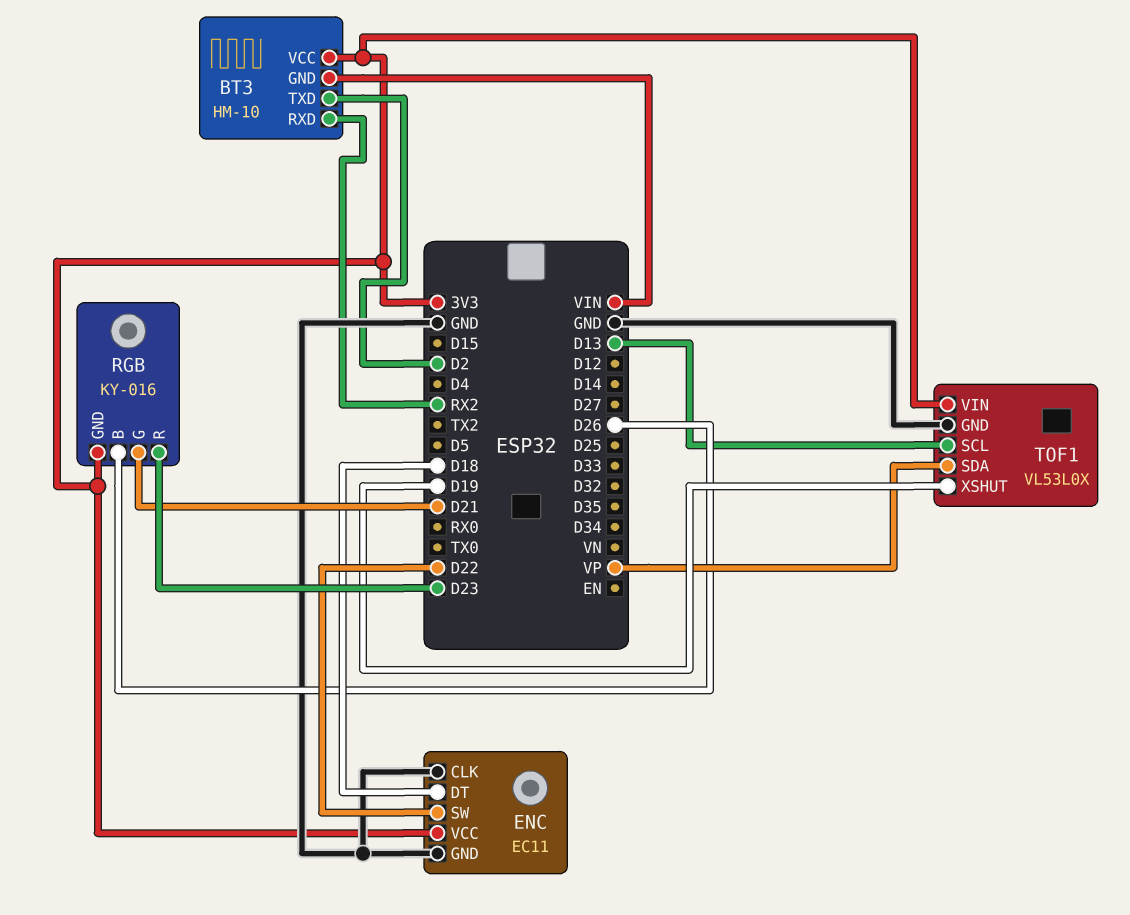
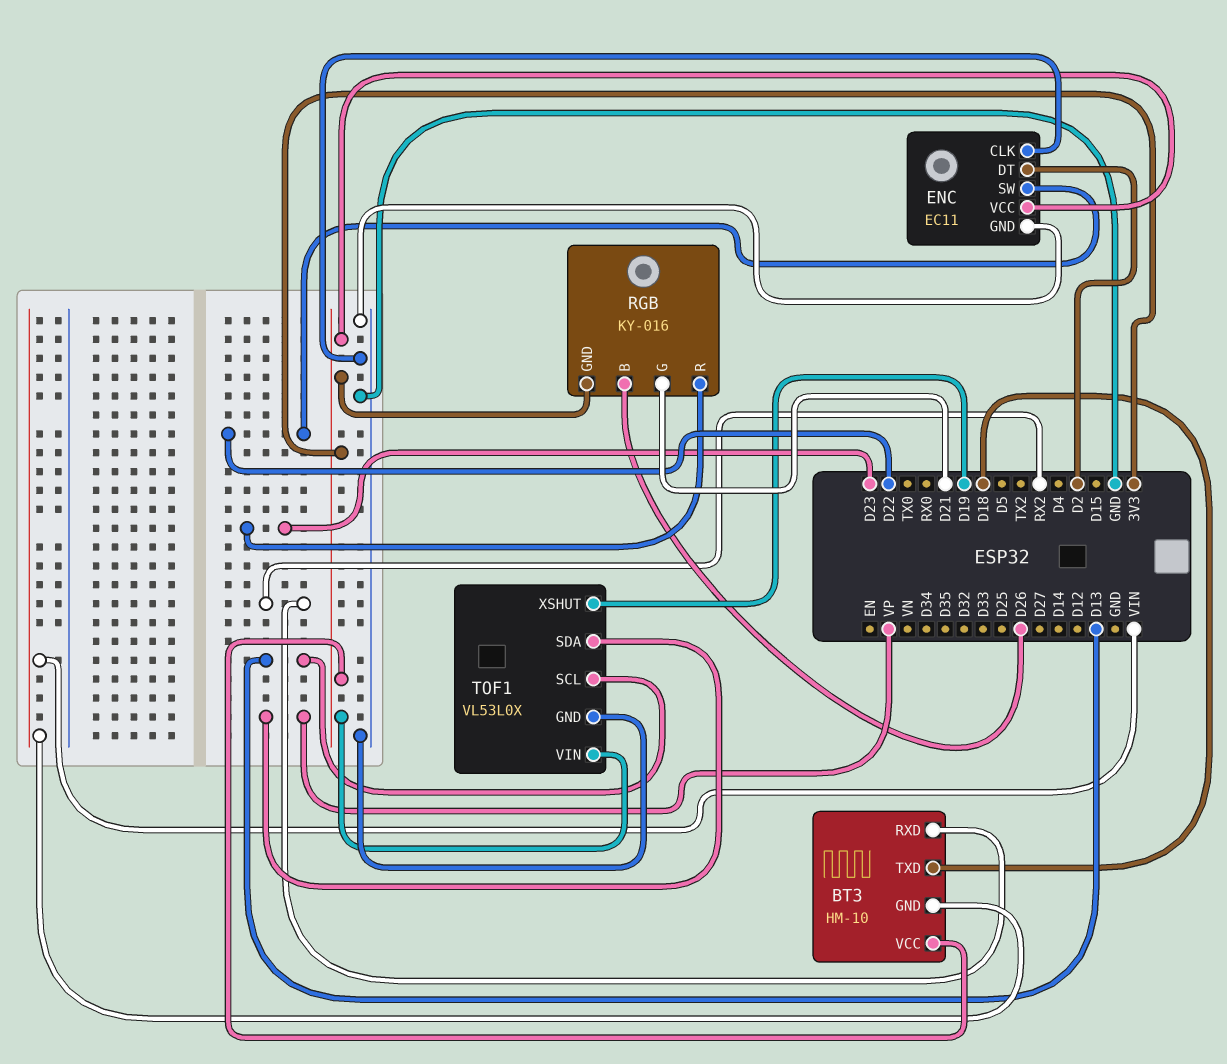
BT3 pin TXD: D2 -> D18
ENC pin DT: D18 -> D2

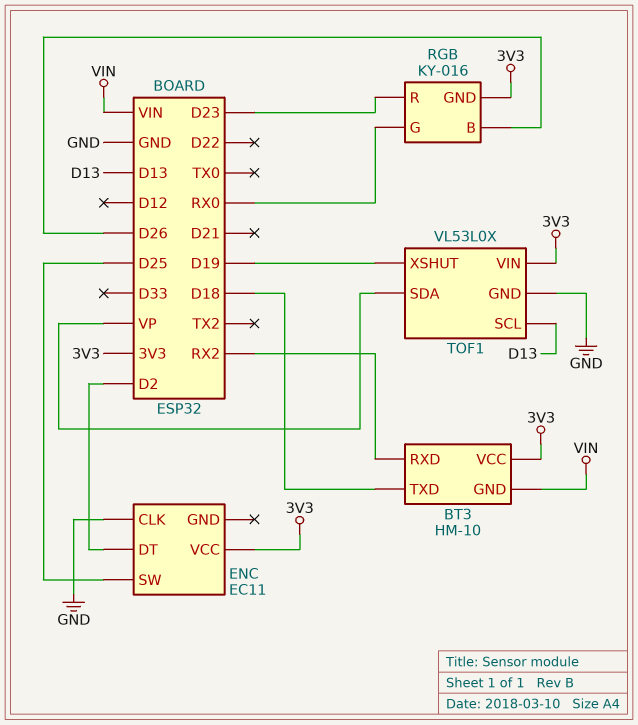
ENC pin GND: GND -> none
ENC pin SW: D22 -> D25
RGB pin G: D21 -> RX0

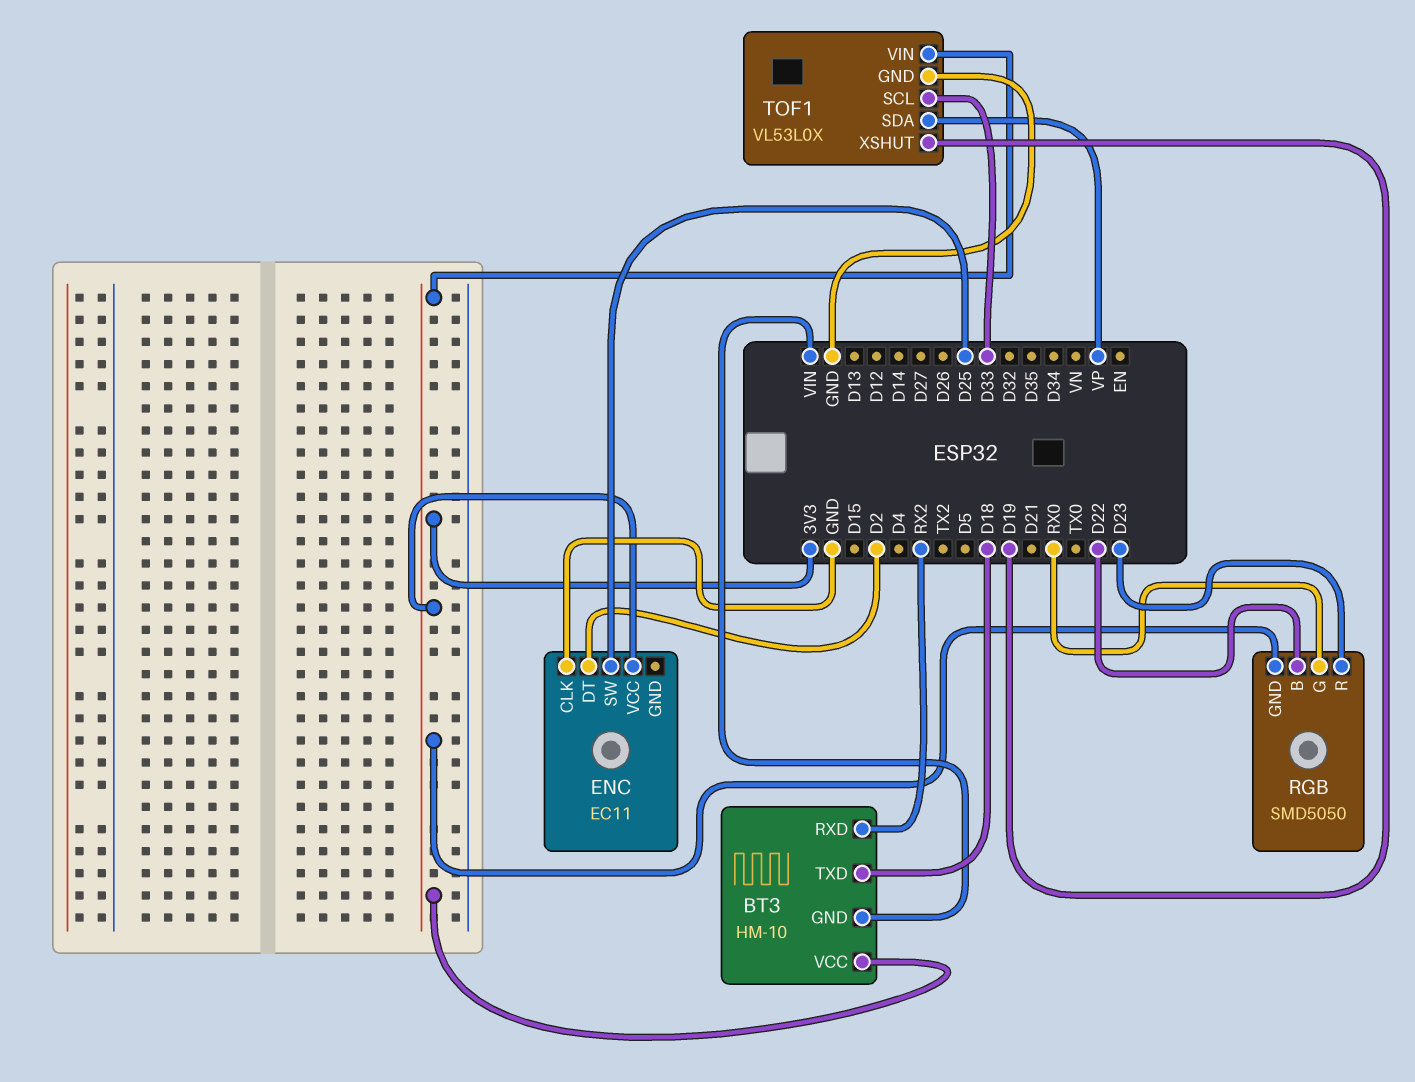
RGB: KY-016 -> SMD5050
RGB pin B: D26 -> D22
TOF1 pin SCL: D13 -> D33

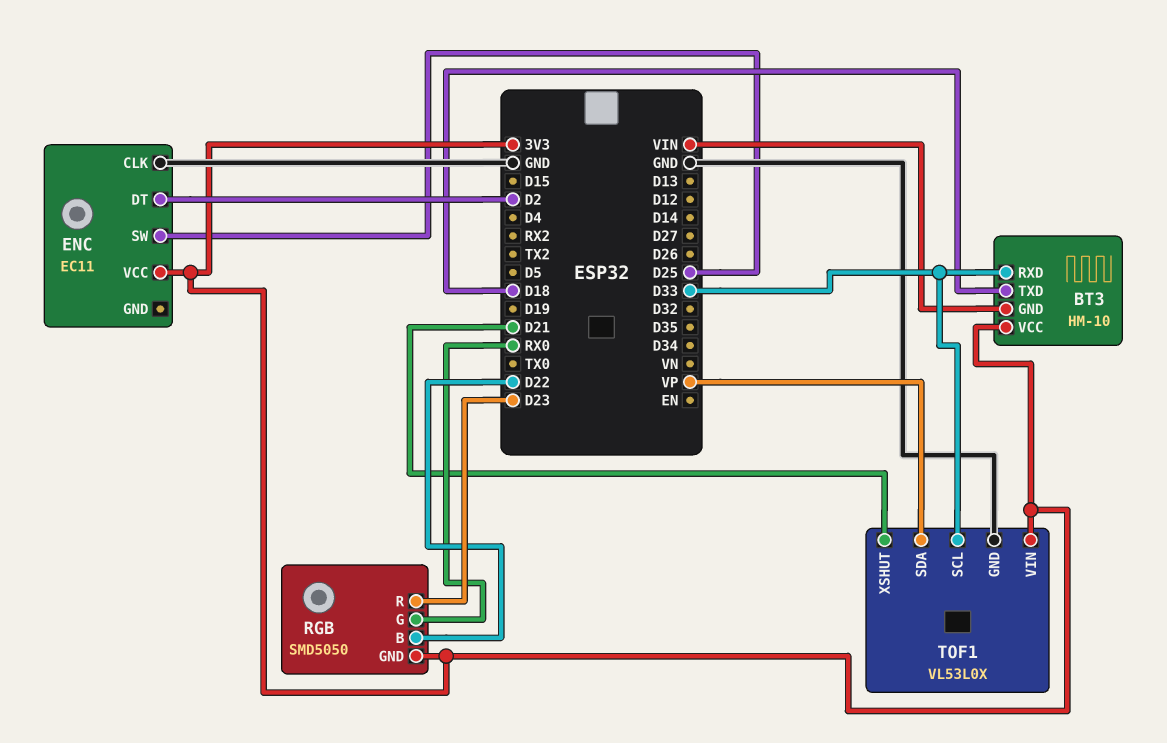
BT3 pin RXD: RX2 -> D33
TOF1 pin XSHUT: D19 -> D21

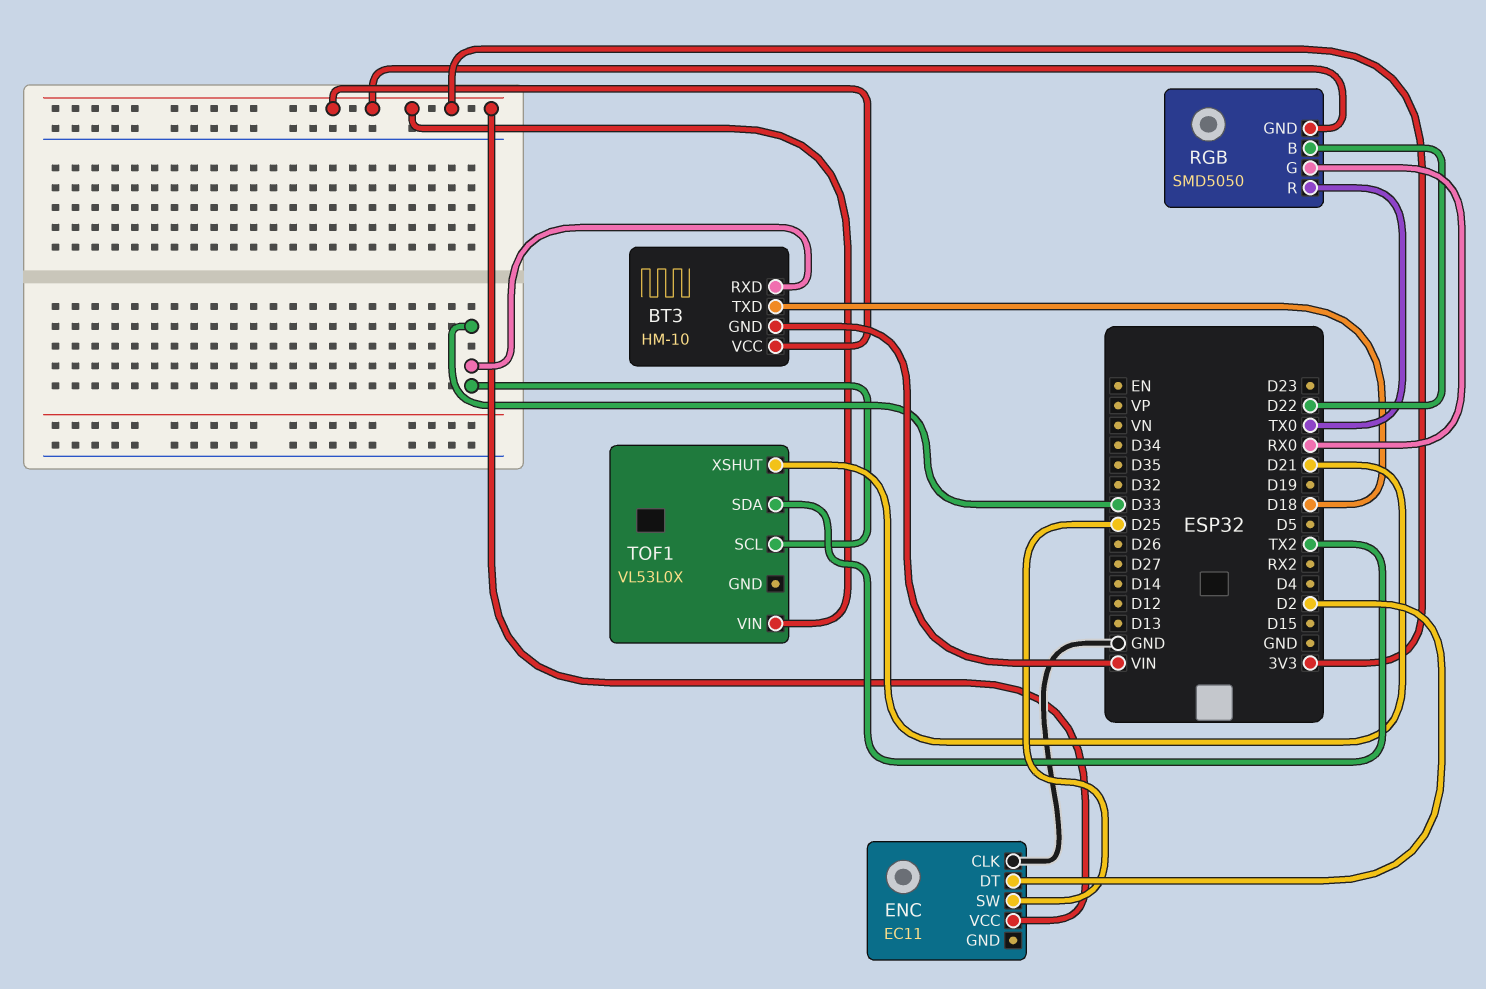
RGB pin R: D23 -> TX0
TOF1 pin GND: GND -> none
TOF1 pin SDA: VP -> TX2

